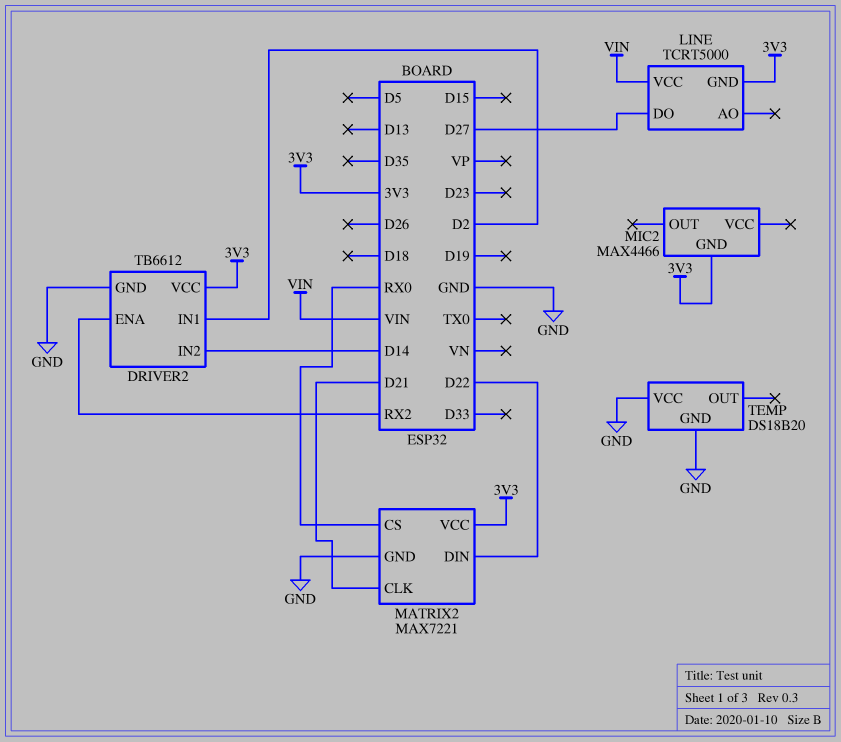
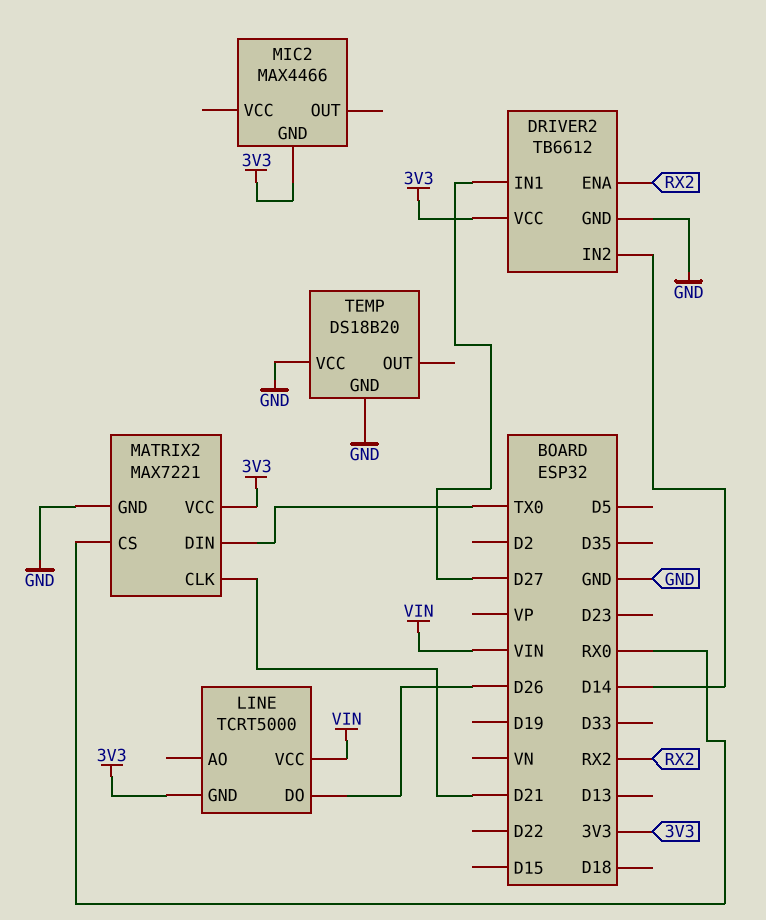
DRIVER2 pin IN1: D2 -> D27
LINE pin DO: D27 -> D26
MATRIX2 pin DIN: D22 -> TX0

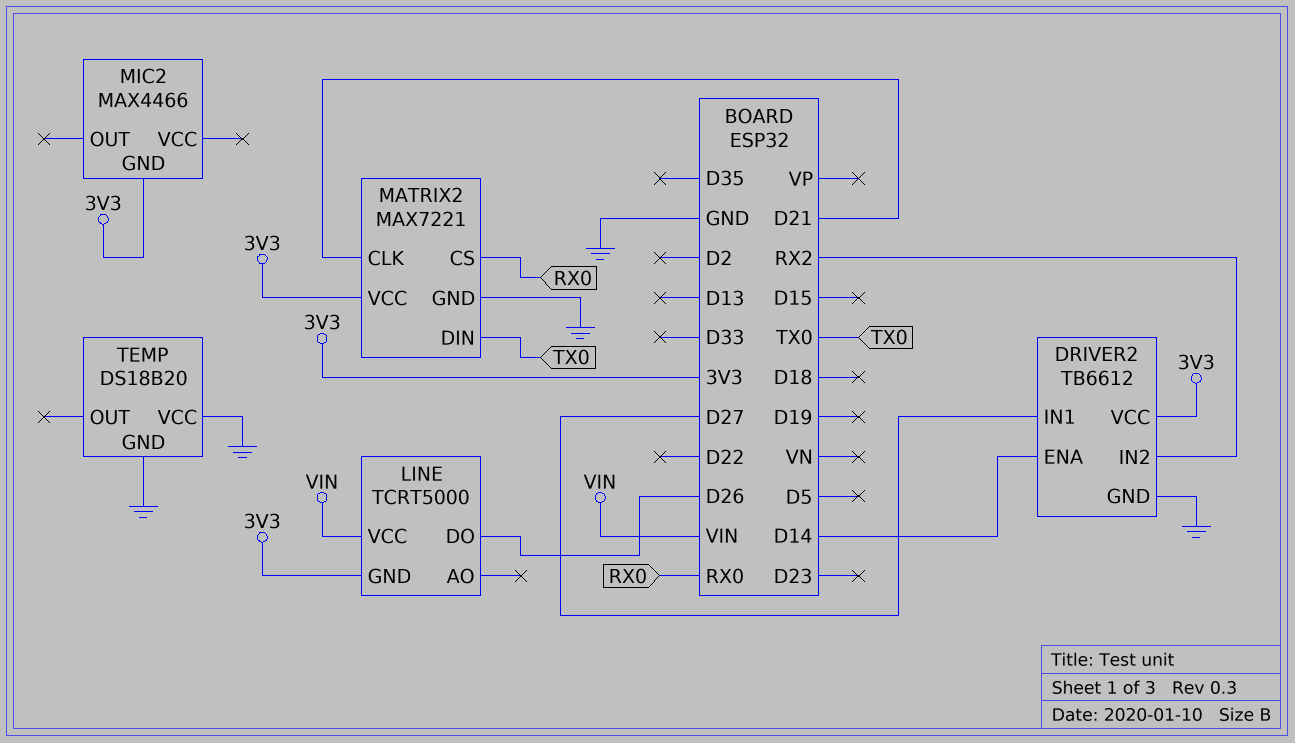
DRIVER2 pin ENA: RX2 -> D14
DRIVER2 pin IN2: D14 -> RX2

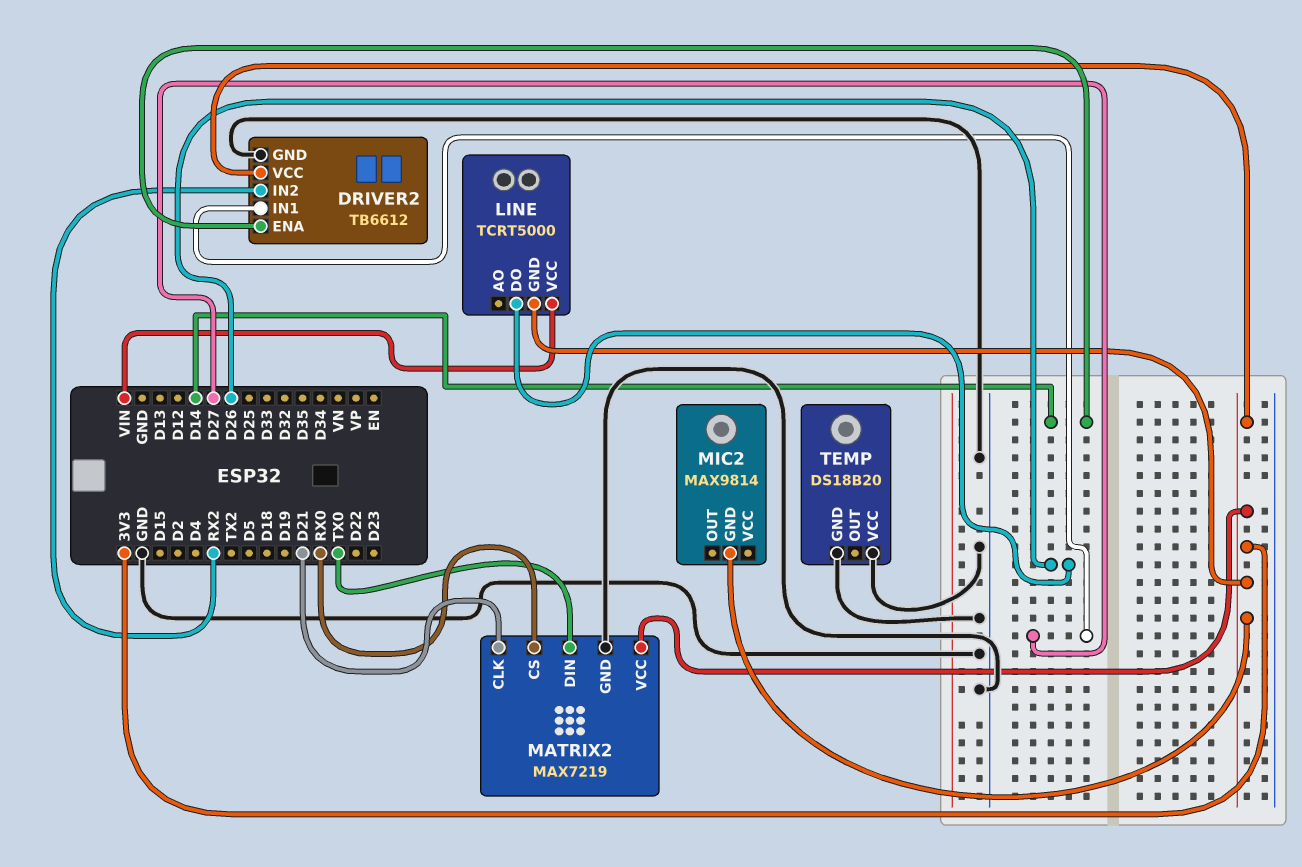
MATRIX2: MAX7221 -> MAX7219
MIC2: MAX4466 -> MAX9814

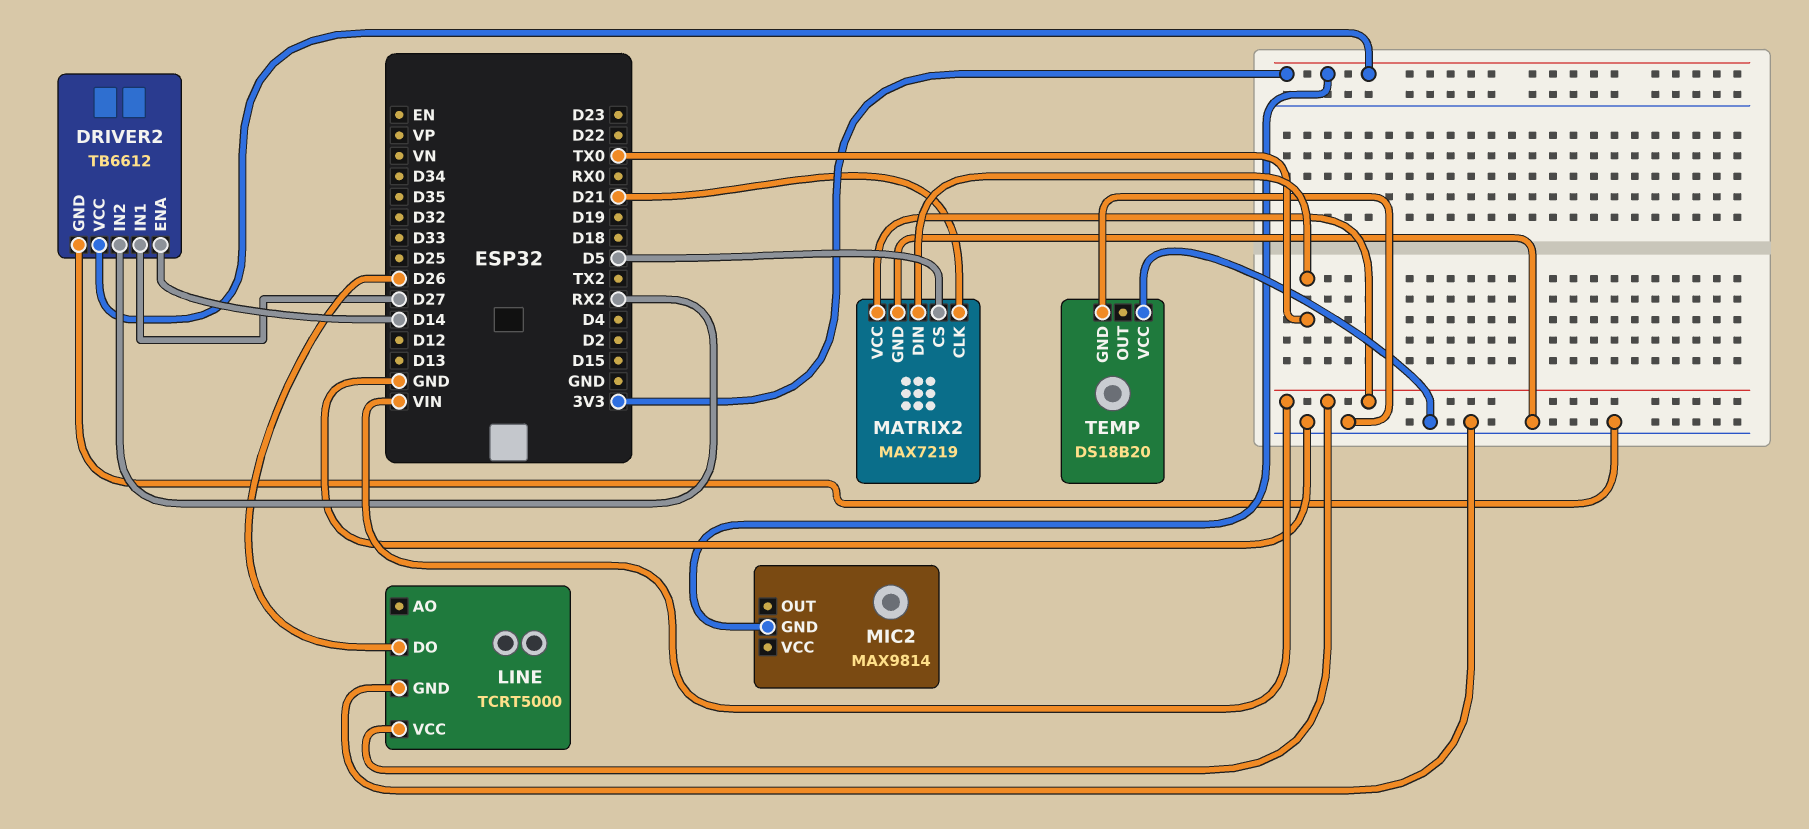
LINE pin GND: 3V3 -> GND
MATRIX2 pin CS: RX0 -> D5
MATRIX2 pin VCC: 3V3 -> VIN

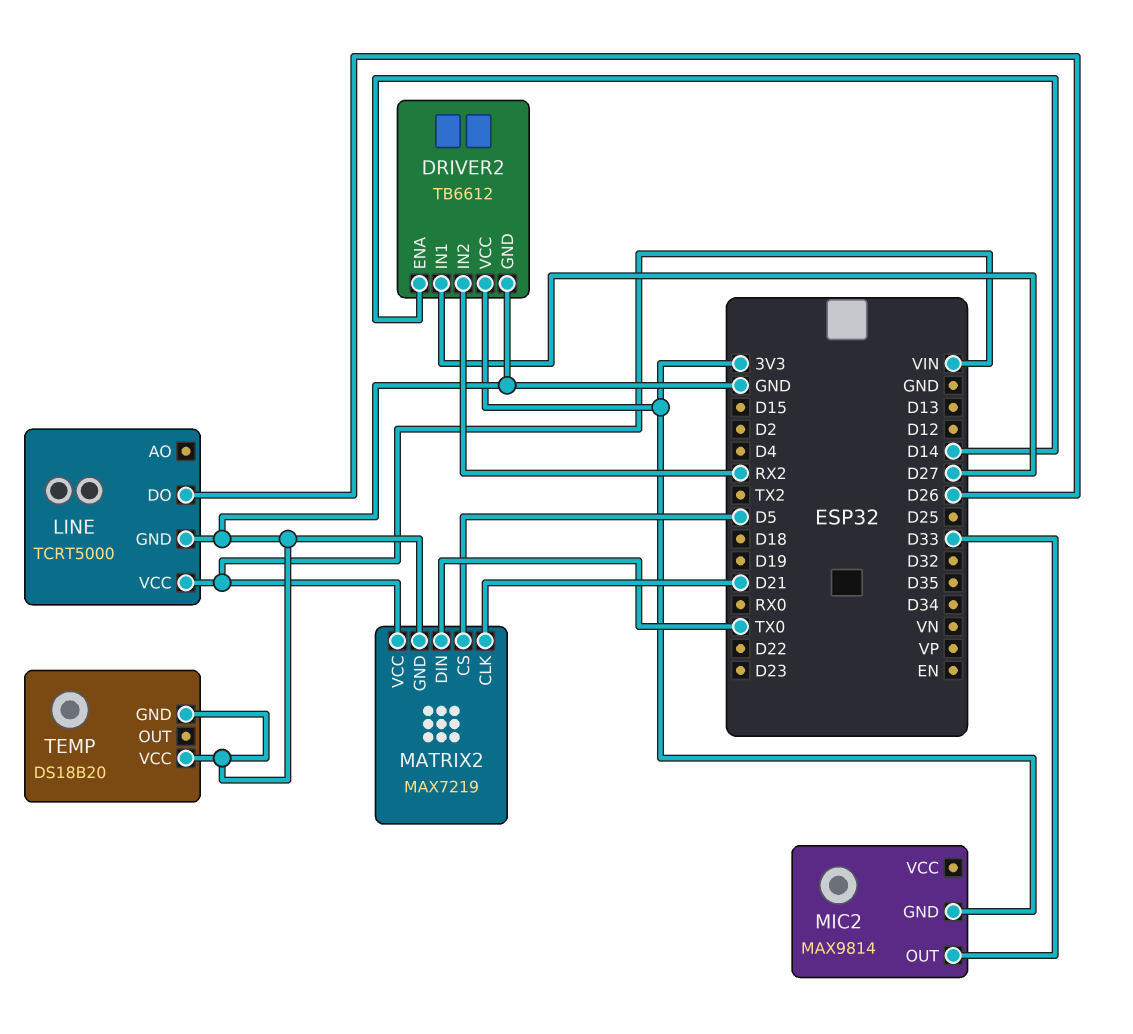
MIC2 pin OUT: none -> D33

